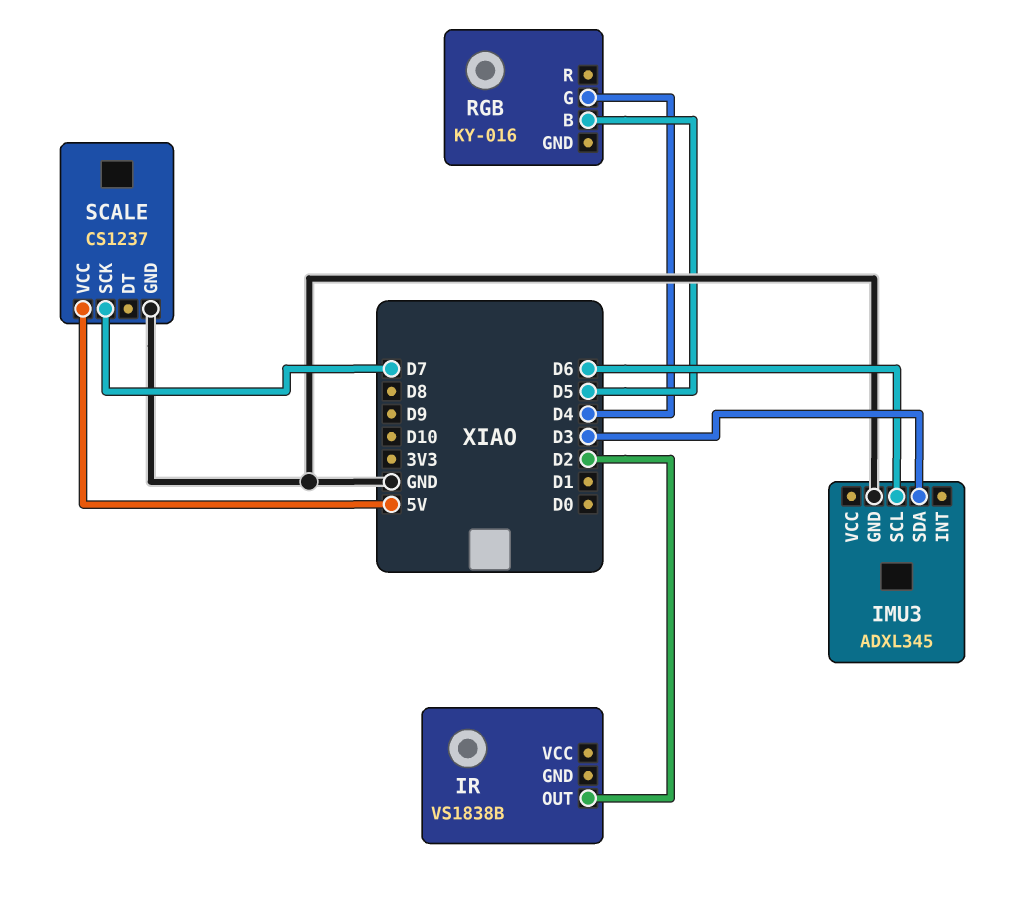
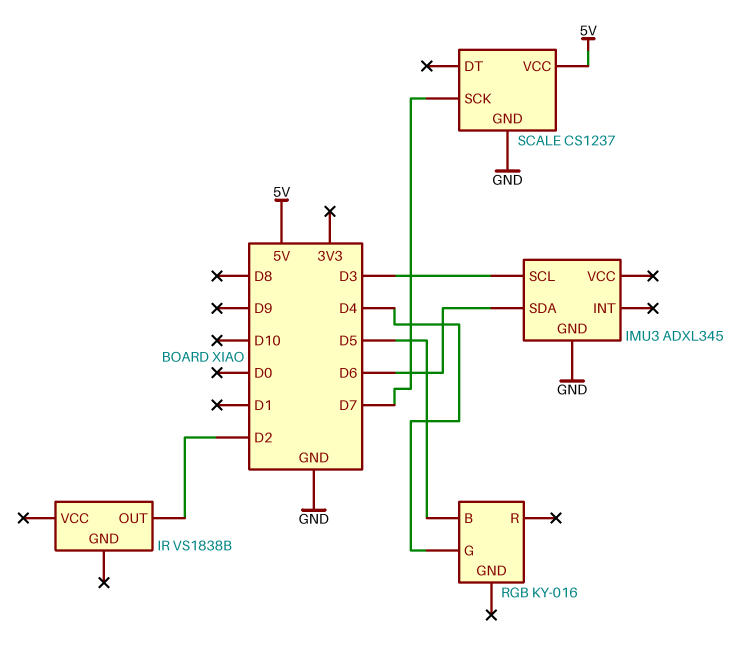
IMU3 pin SCL: D6 -> D3
IMU3 pin SDA: D3 -> D6

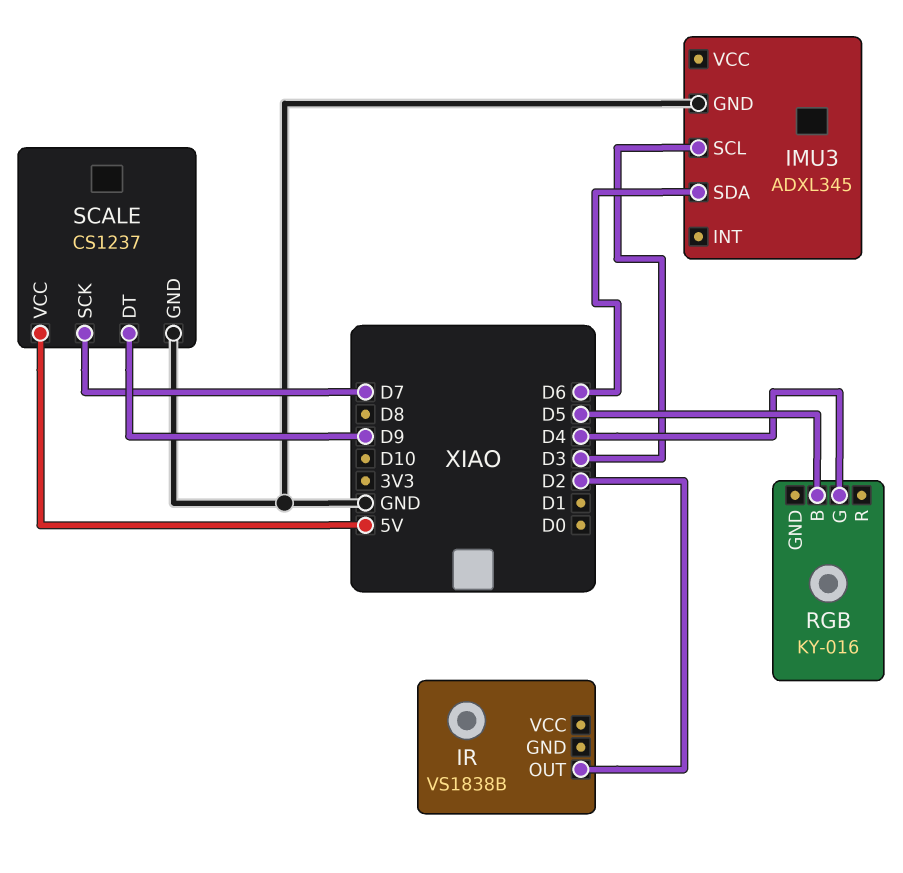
SCALE pin DT: none -> D9

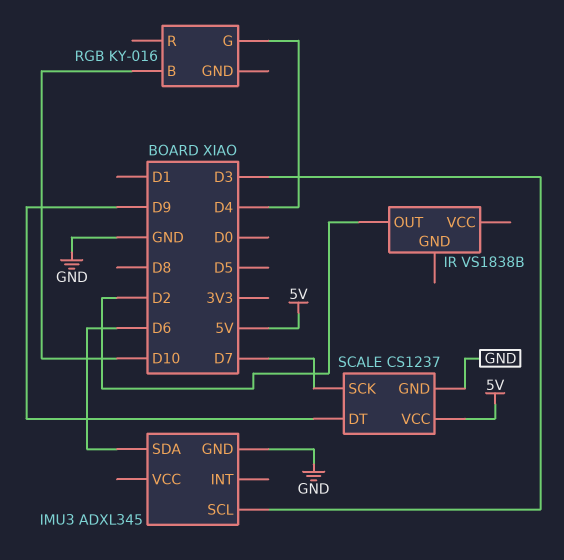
RGB pin B: D5 -> D10

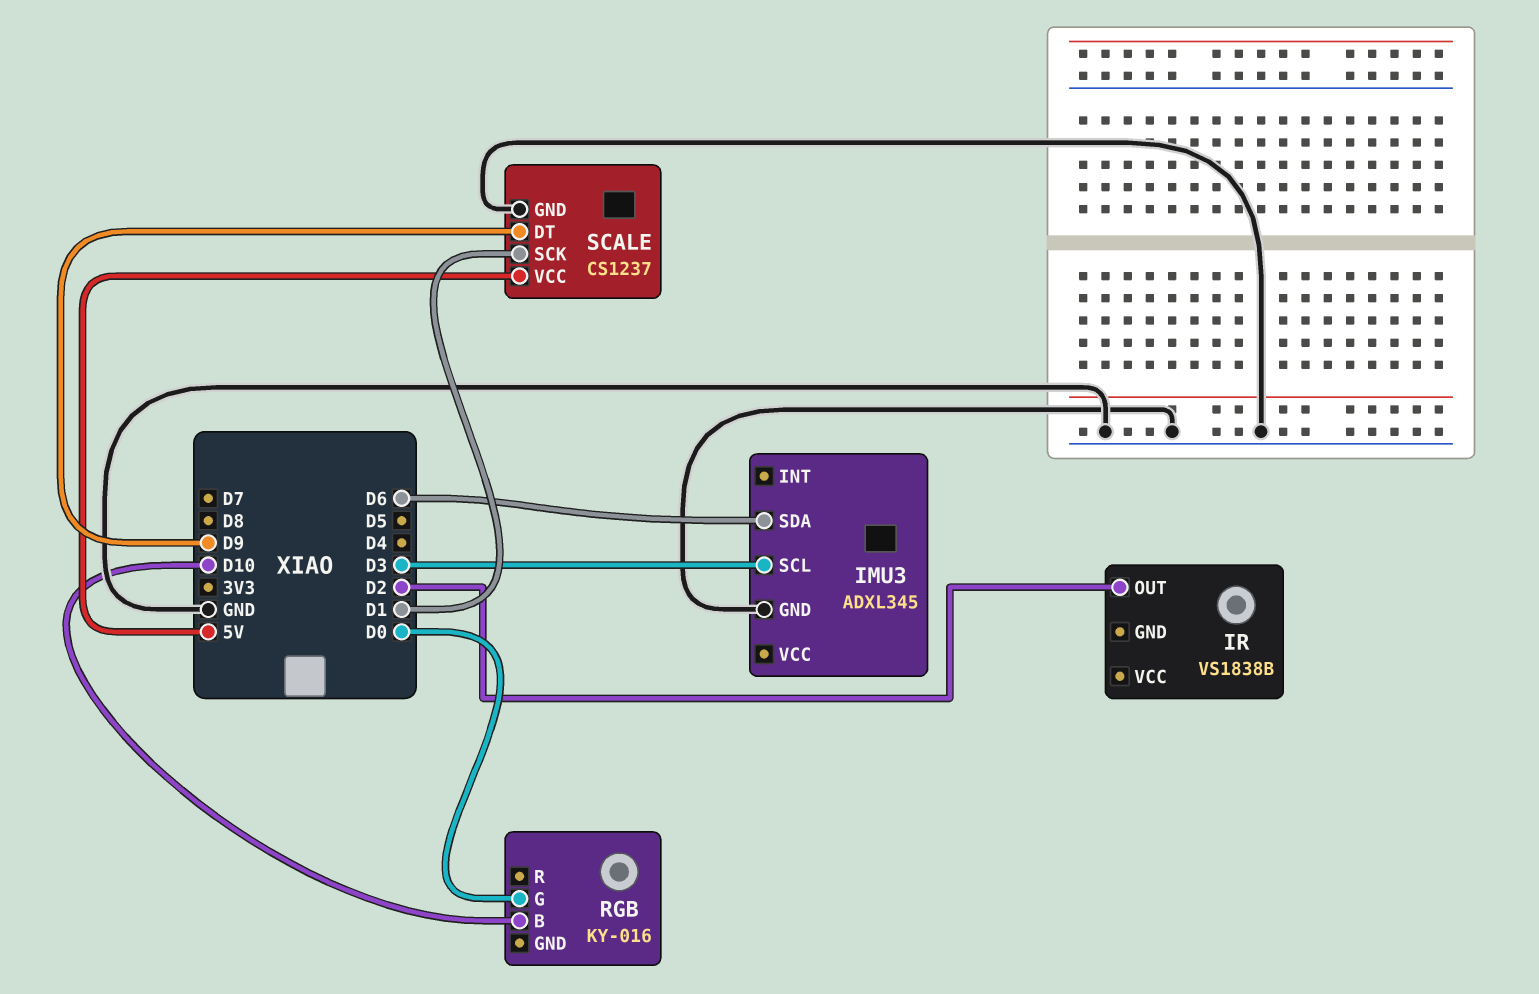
RGB pin G: D4 -> D0
SCALE pin SCK: D7 -> D1

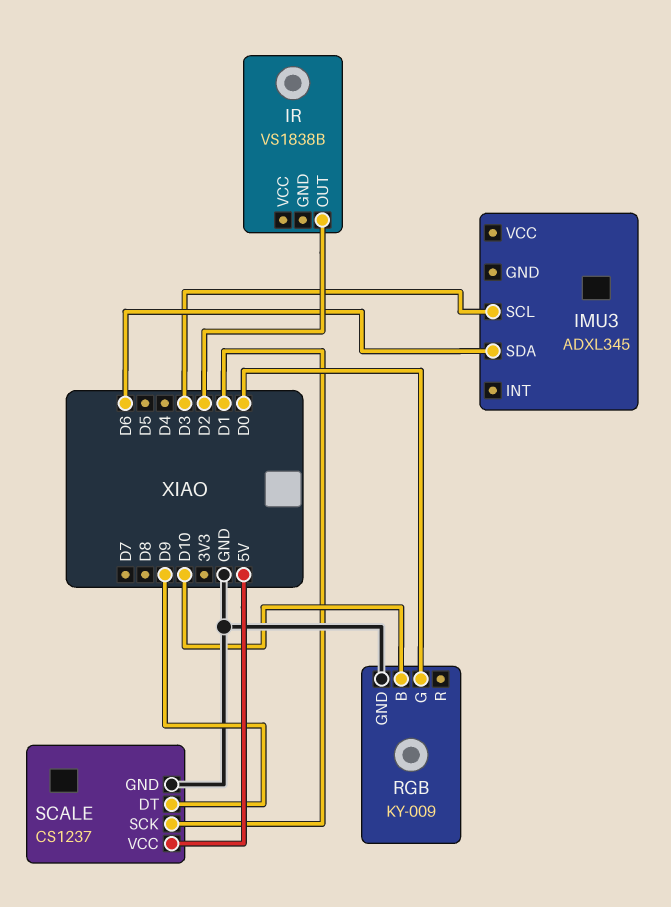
IMU3 pin GND: GND -> none
RGB: KY-016 -> KY-009
RGB pin GND: none -> GND

